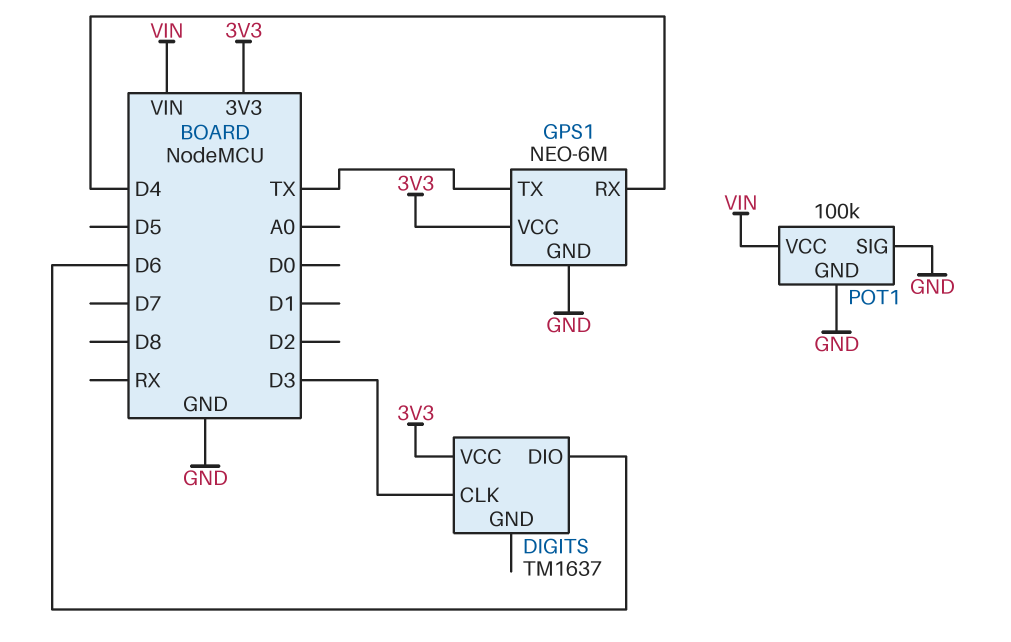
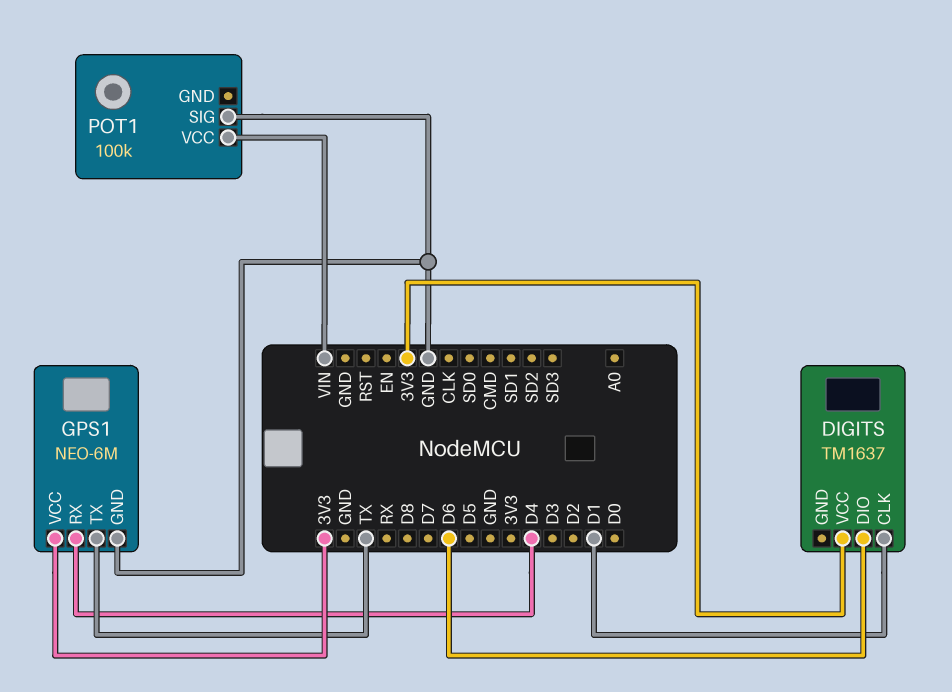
DIGITS pin CLK: D3 -> D1
POT1 pin GND: GND -> none

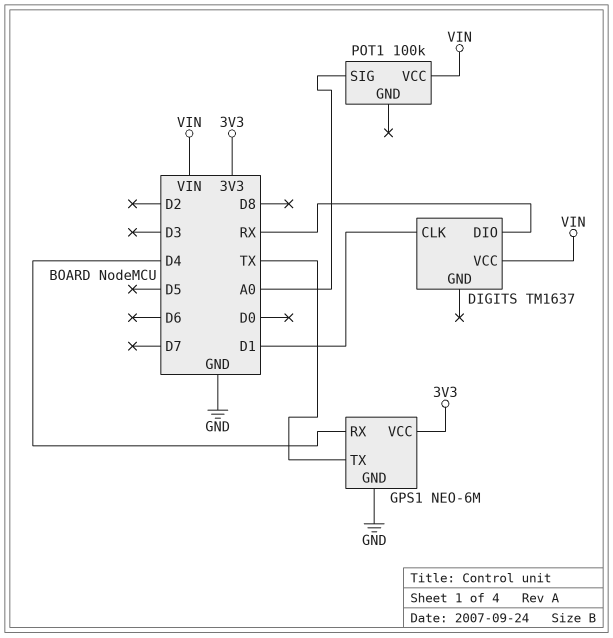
DIGITS pin DIO: D6 -> RX
DIGITS pin VCC: 3V3 -> VIN
POT1 pin SIG: GND -> A0

